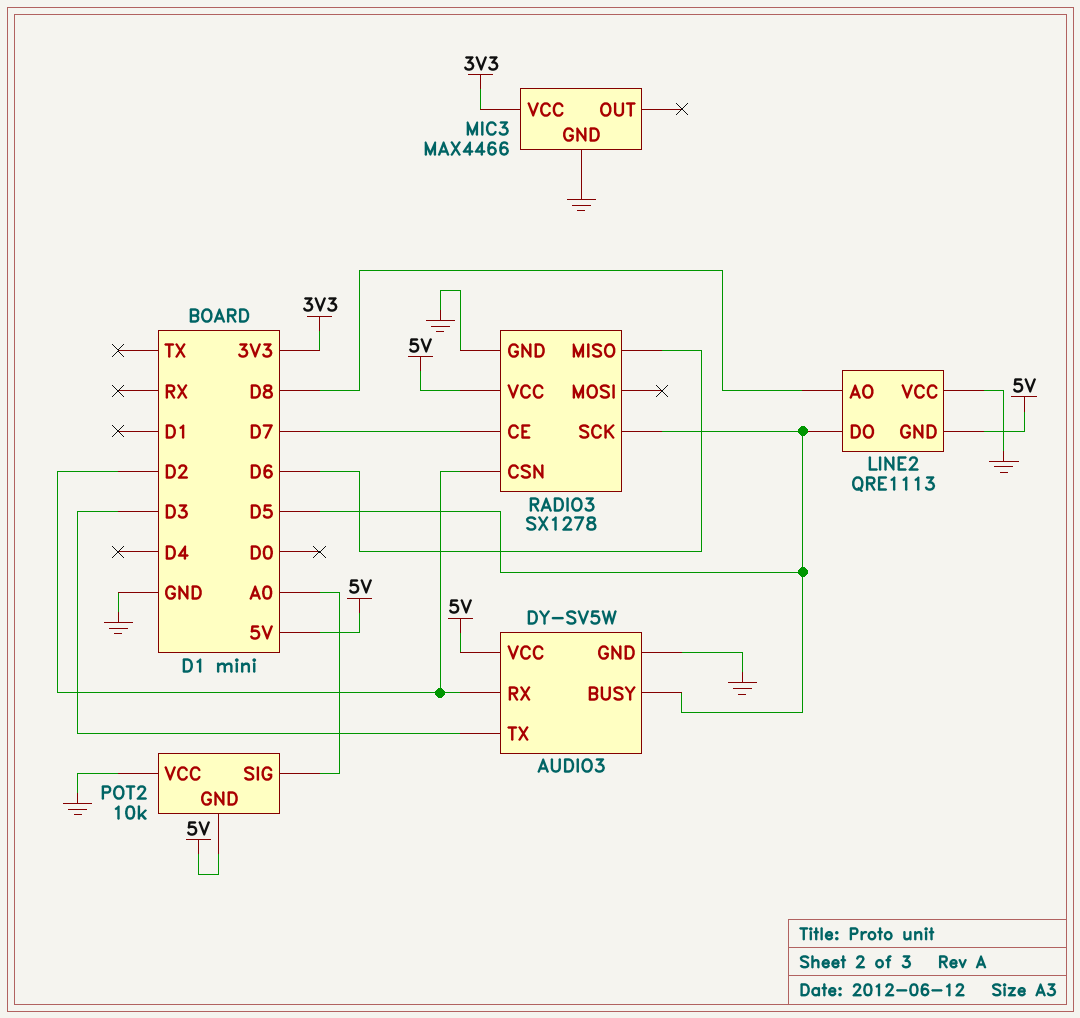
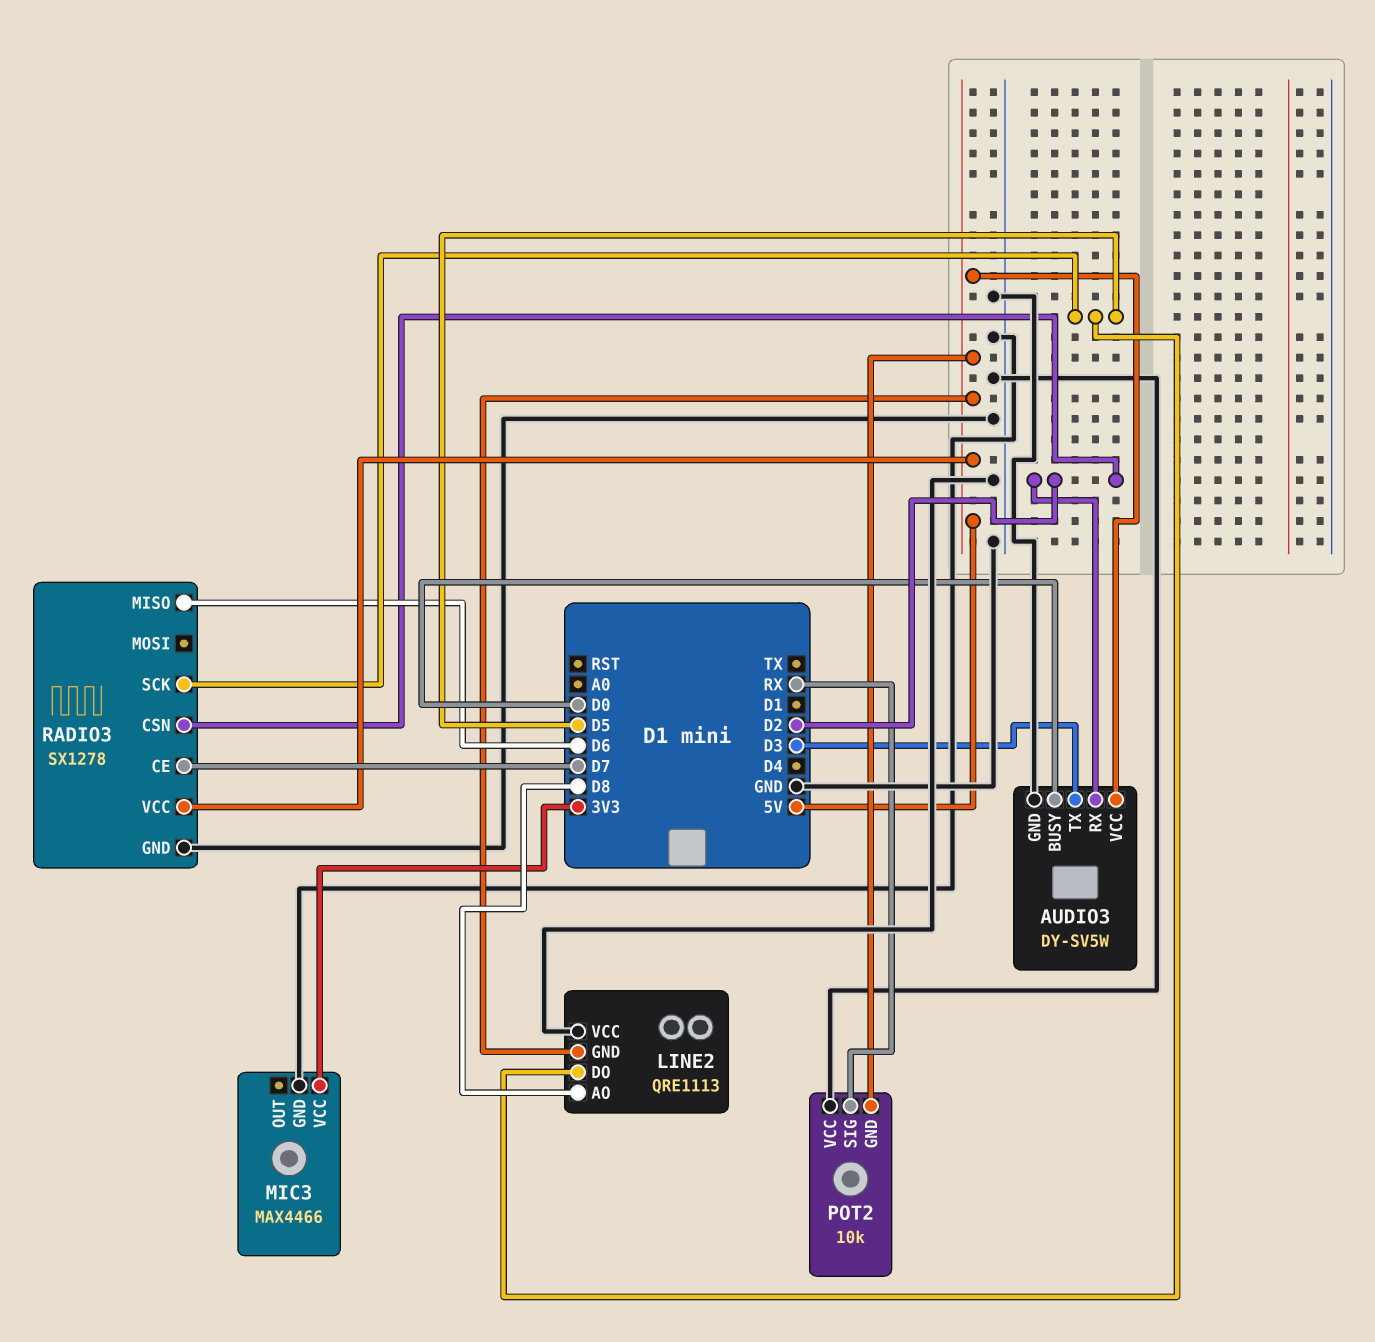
AUDIO3 pin BUSY: D5 -> D0
POT2 pin SIG: A0 -> RX

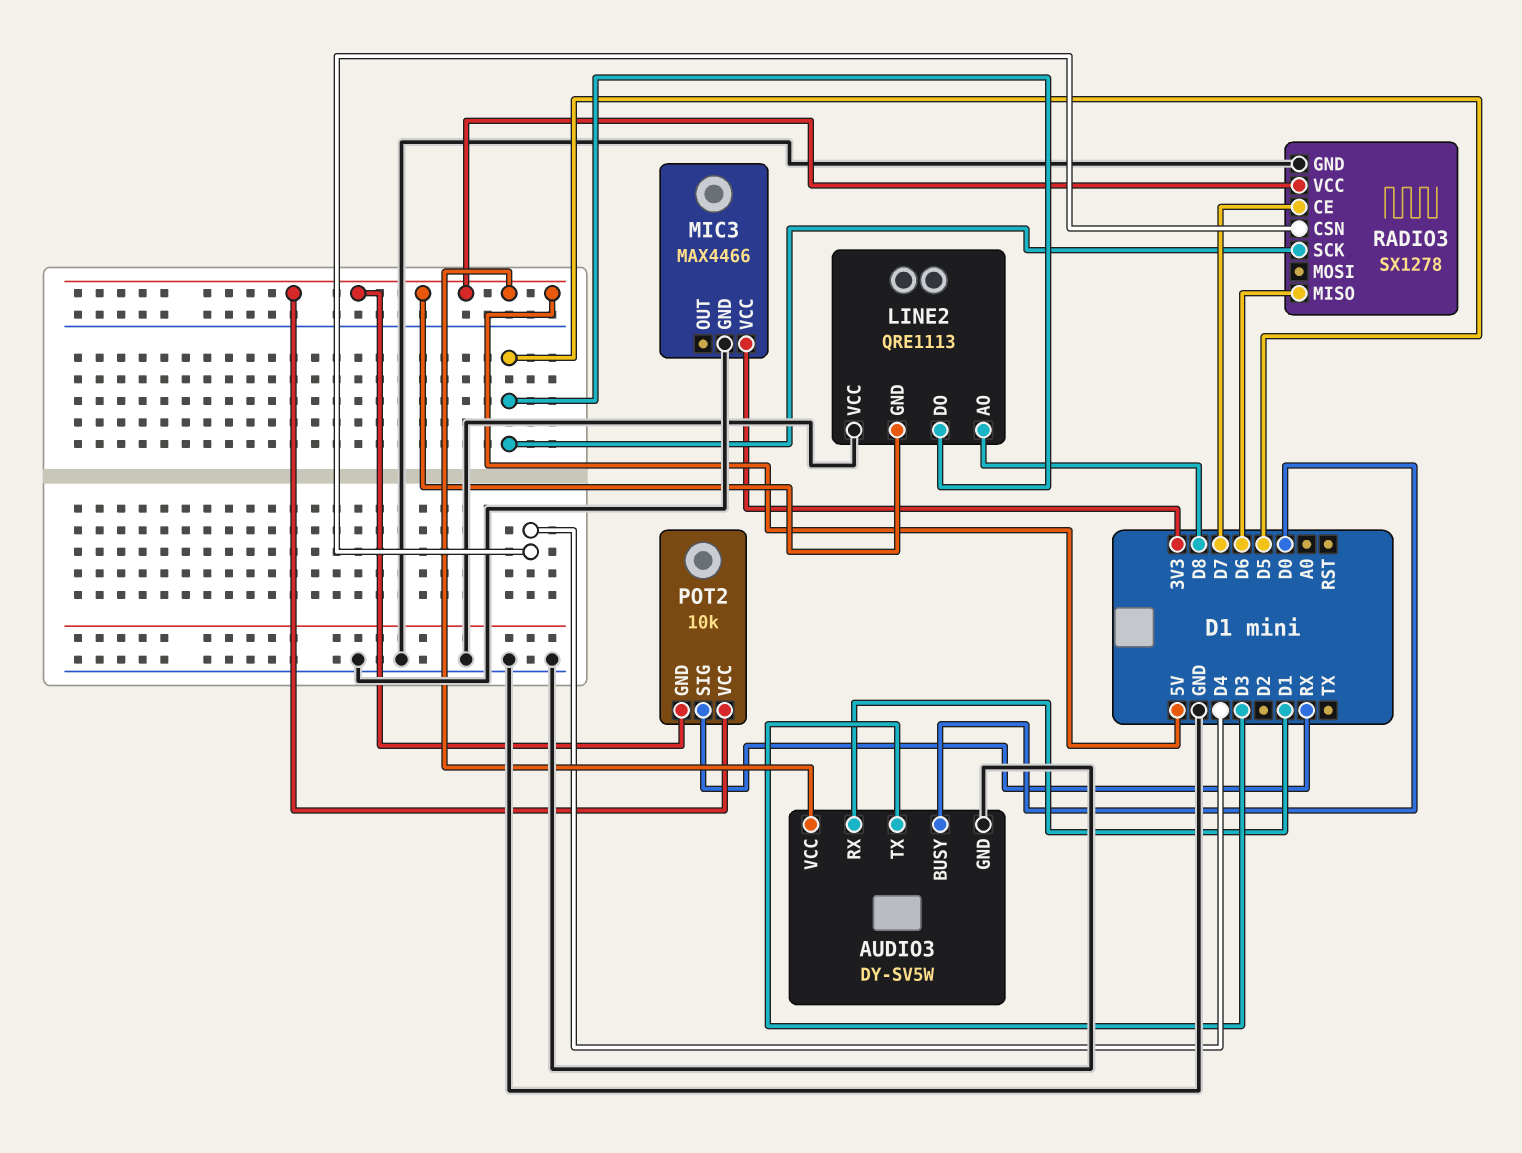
AUDIO3 pin RX: D2 -> D1
POT2 pin VCC: GND -> 5V
RADIO3 pin CSN: D2 -> D4

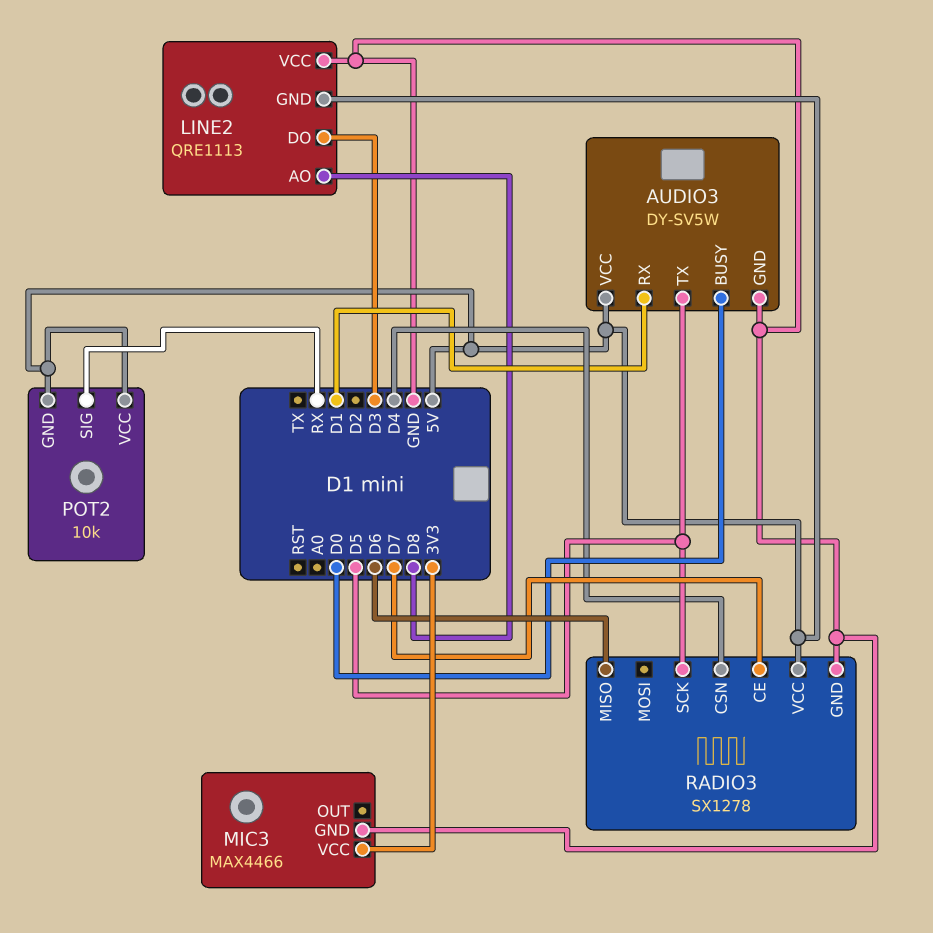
AUDIO3 pin TX: D3 -> D5
LINE2 pin DO: D5 -> D3

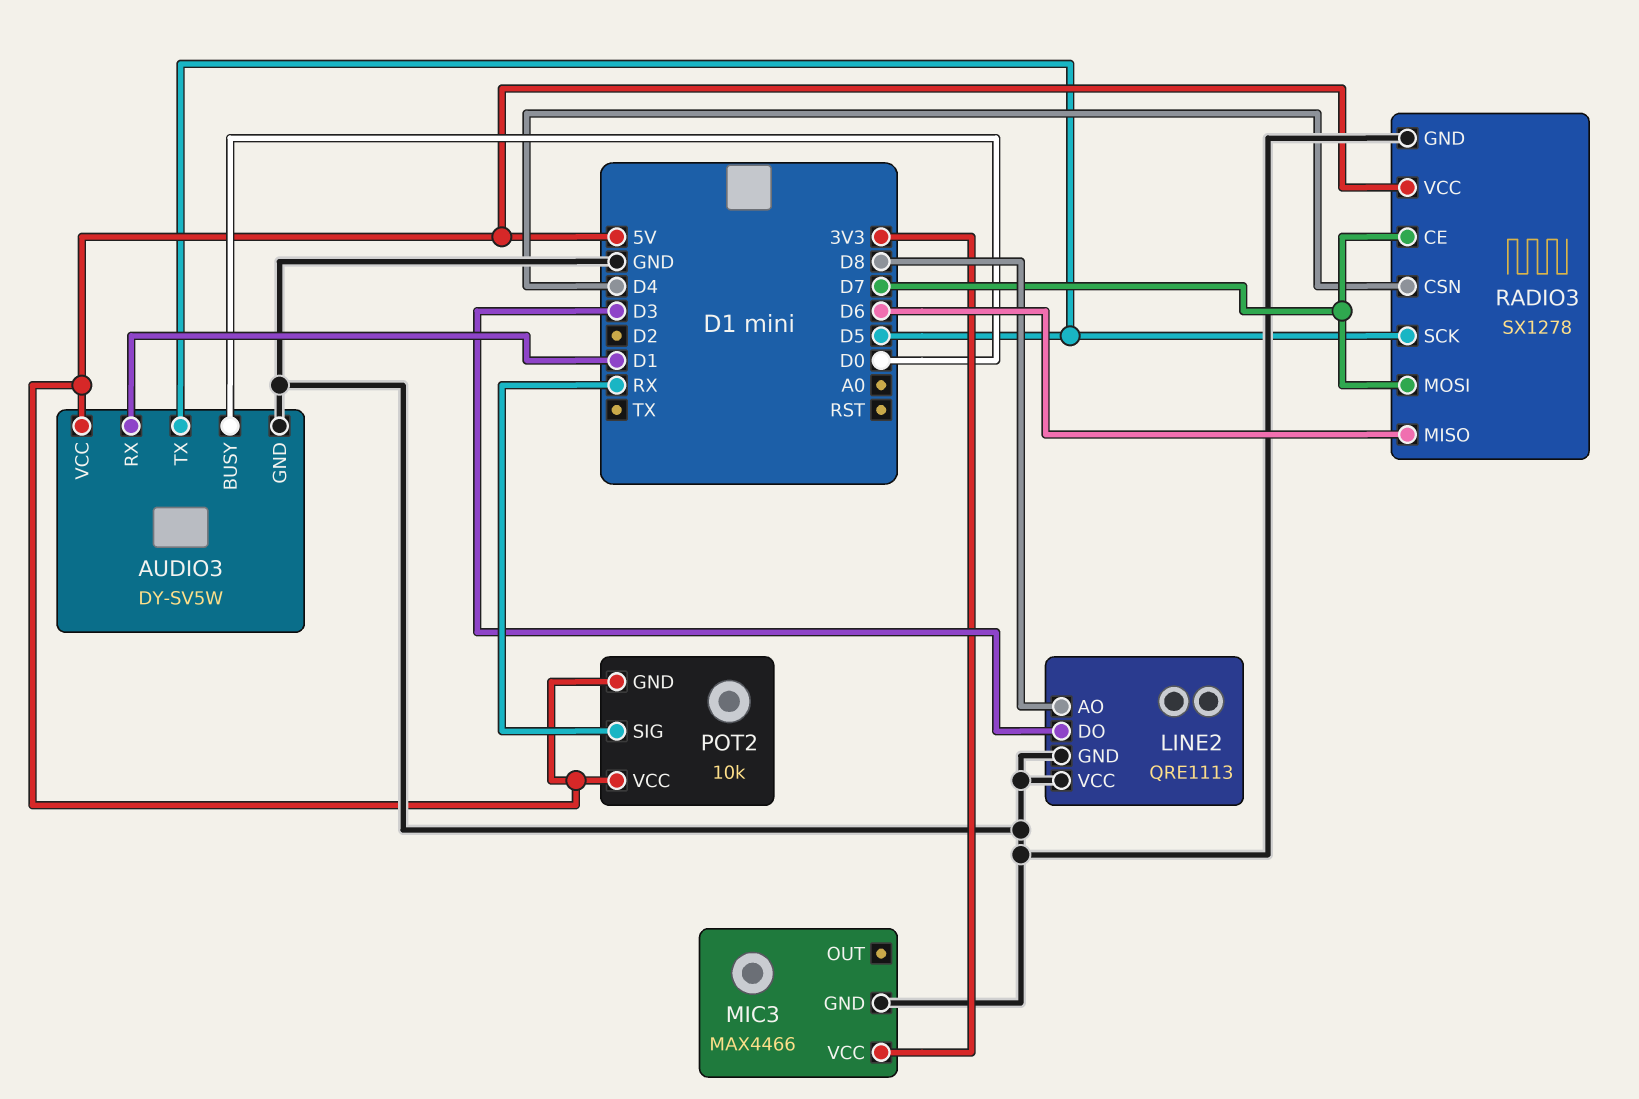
LINE2 pin GND: 5V -> GND
RADIO3 pin MOSI: none -> D7

